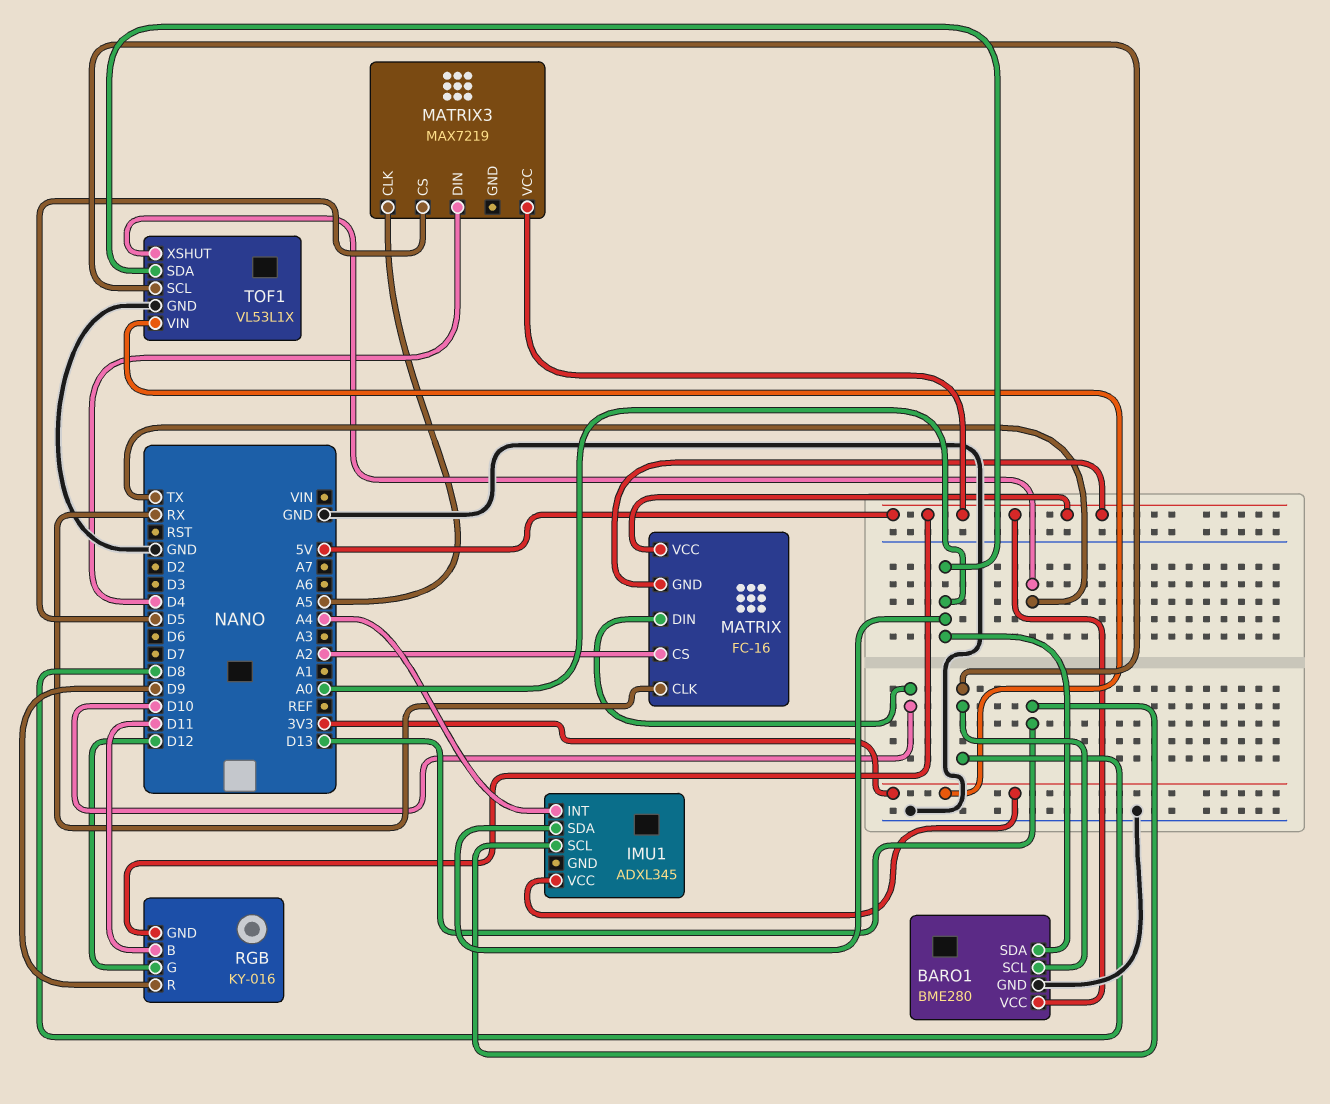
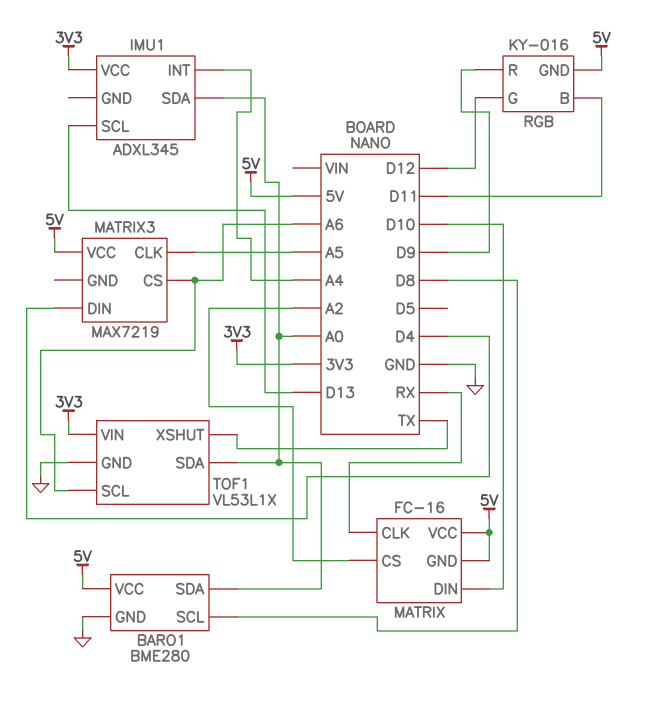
MATRIX3 pin CS: D5 -> A6
TOF1 pin SCL: D8 -> A6

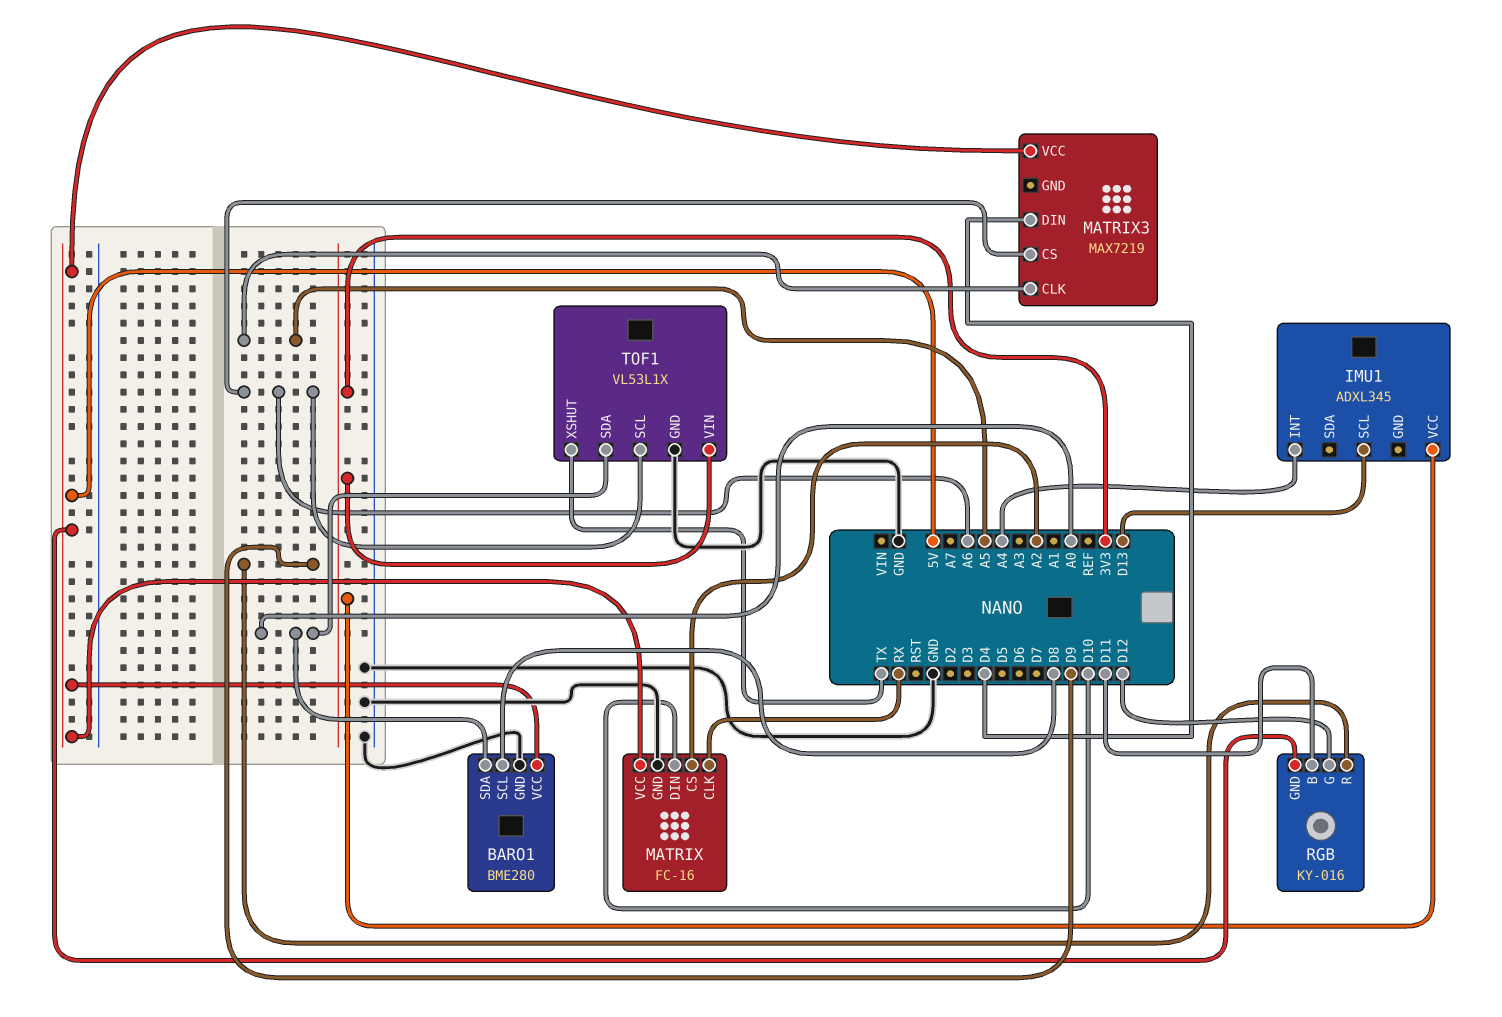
IMU1 pin SDA: A0 -> none
MATRIX pin GND: 5V -> GND

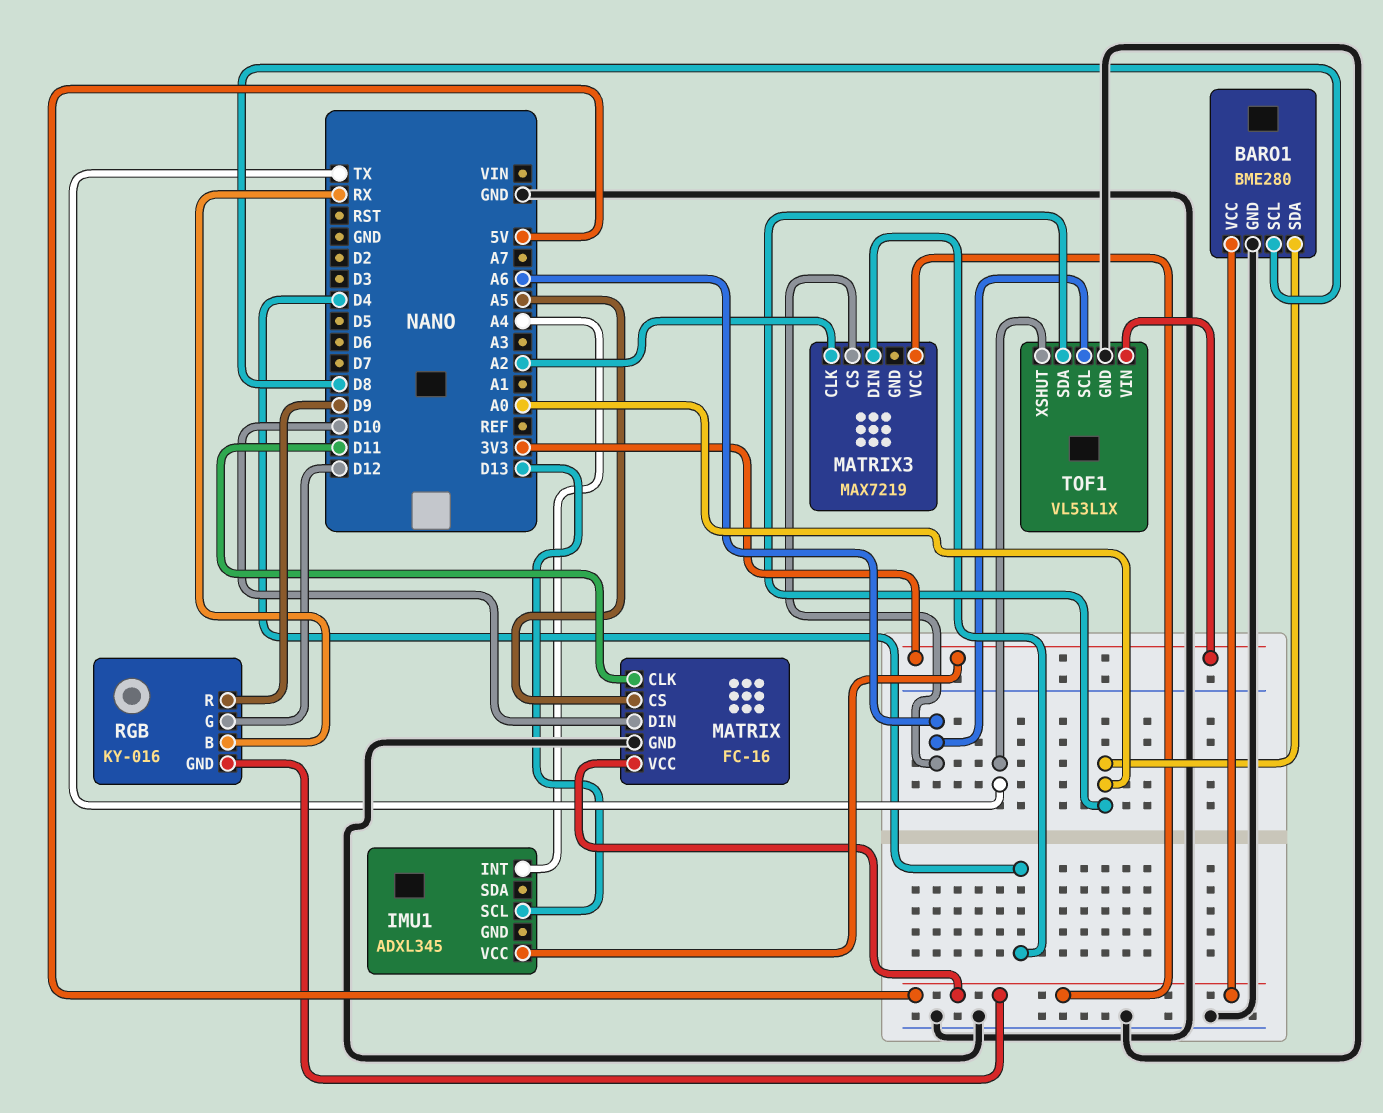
MATRIX pin CLK: RX -> D11
MATRIX pin CS: A2 -> A5
MATRIX3 pin CLK: A5 -> A2
RGB pin B: D11 -> RX

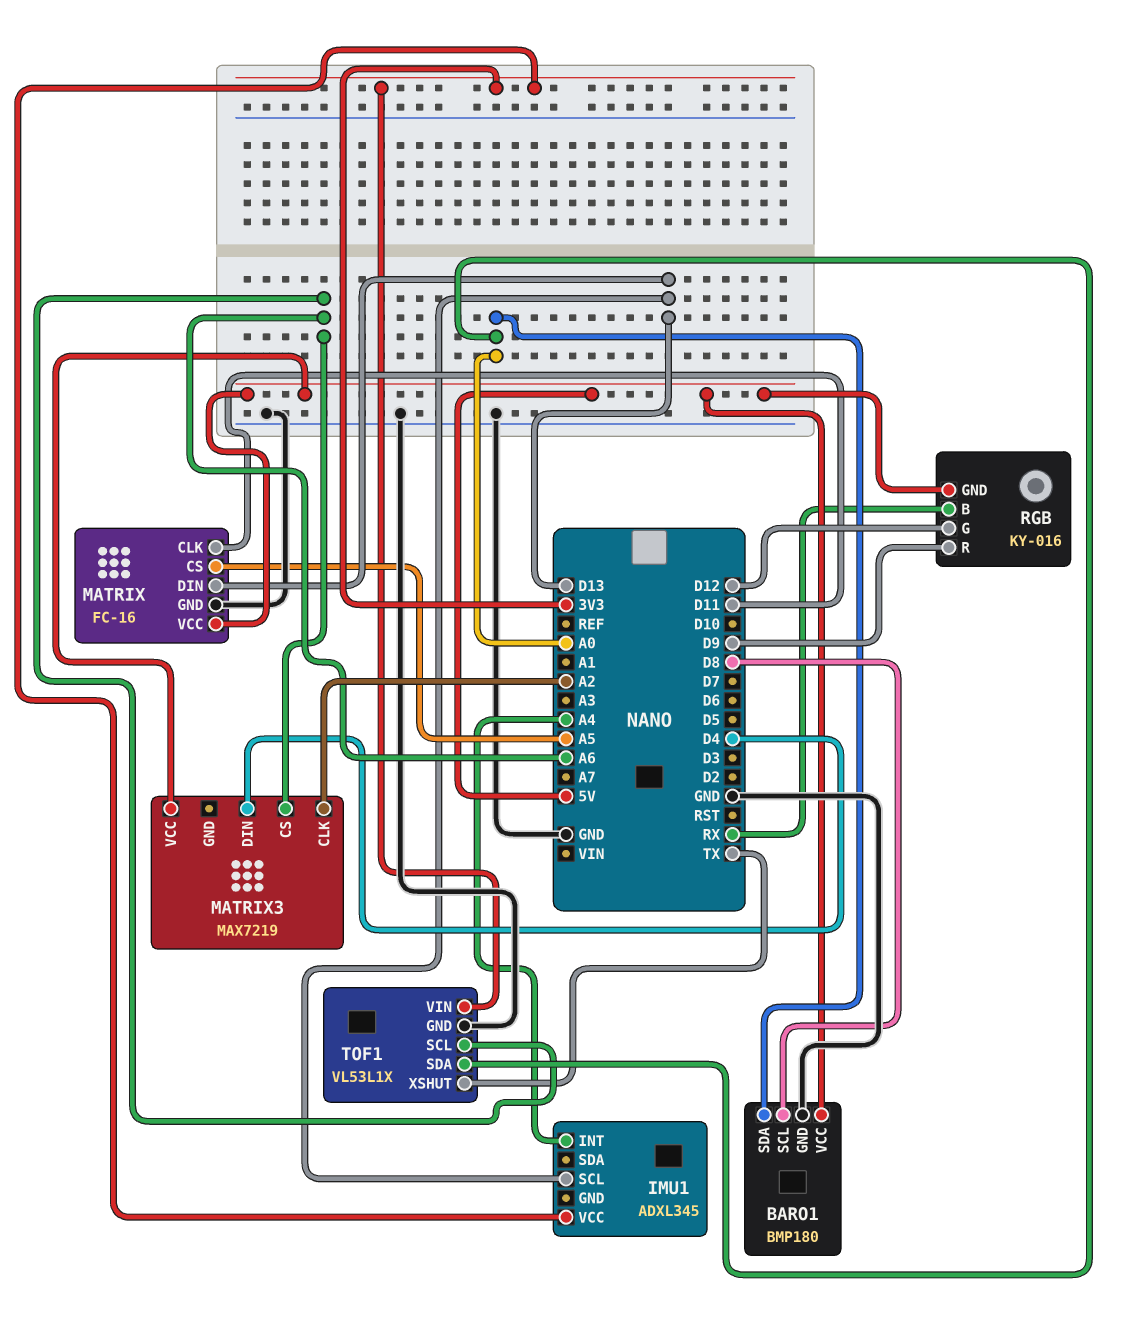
BARO1: BME280 -> BMP180
MATRIX pin DIN: D10 -> D13

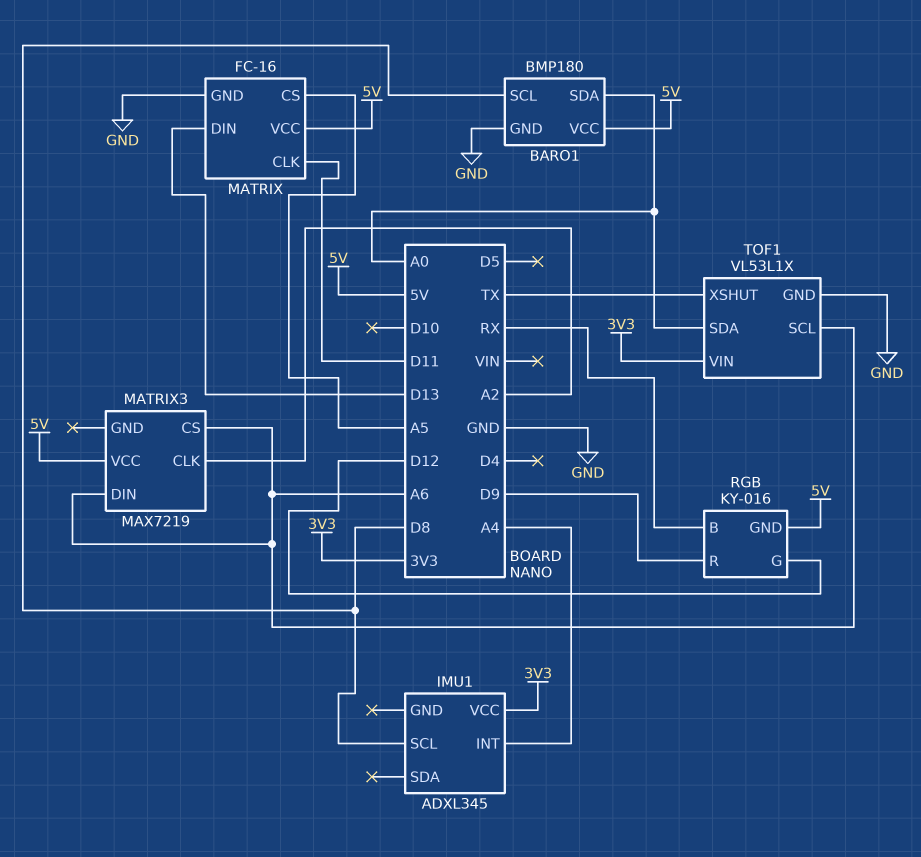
IMU1 pin SCL: D13 -> D8
MATRIX3 pin DIN: D4 -> A6

